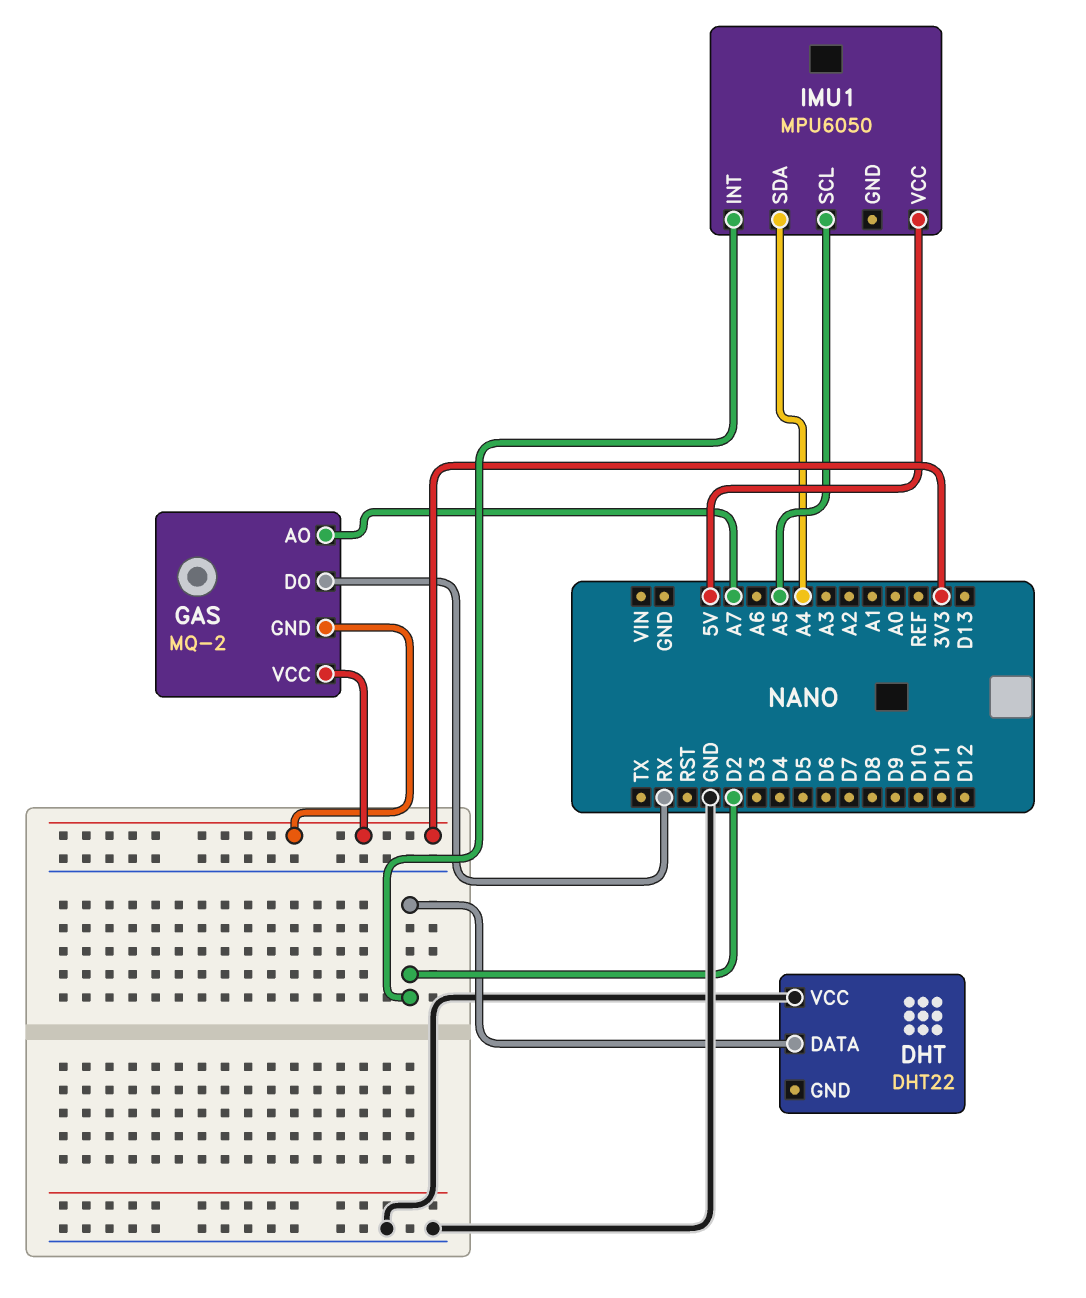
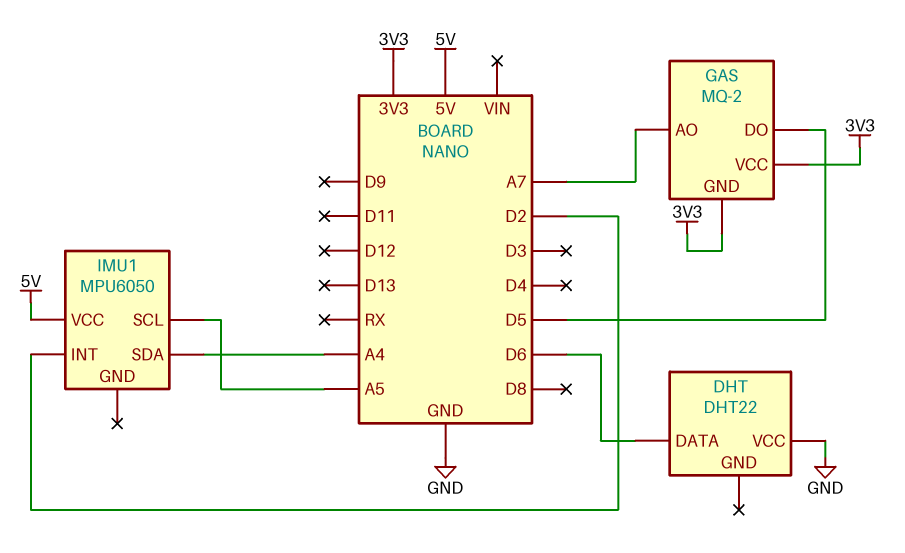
DHT pin DATA: D2 -> D6
GAS pin DO: RX -> D5

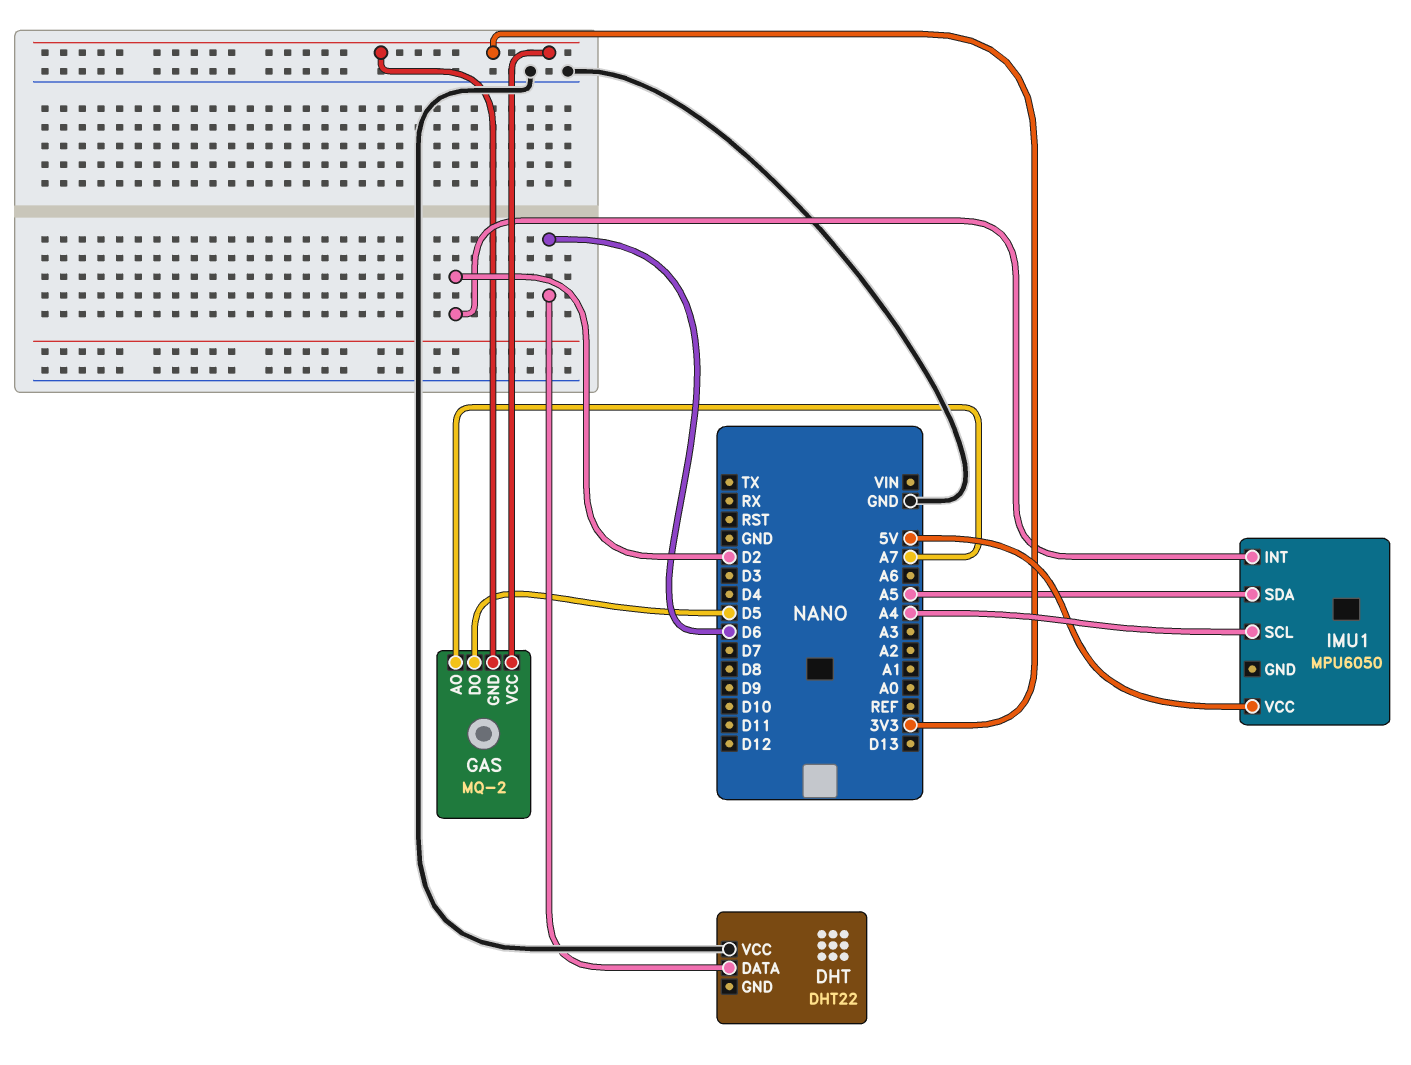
IMU1 pin SCL: A5 -> A4
IMU1 pin SDA: A4 -> A5

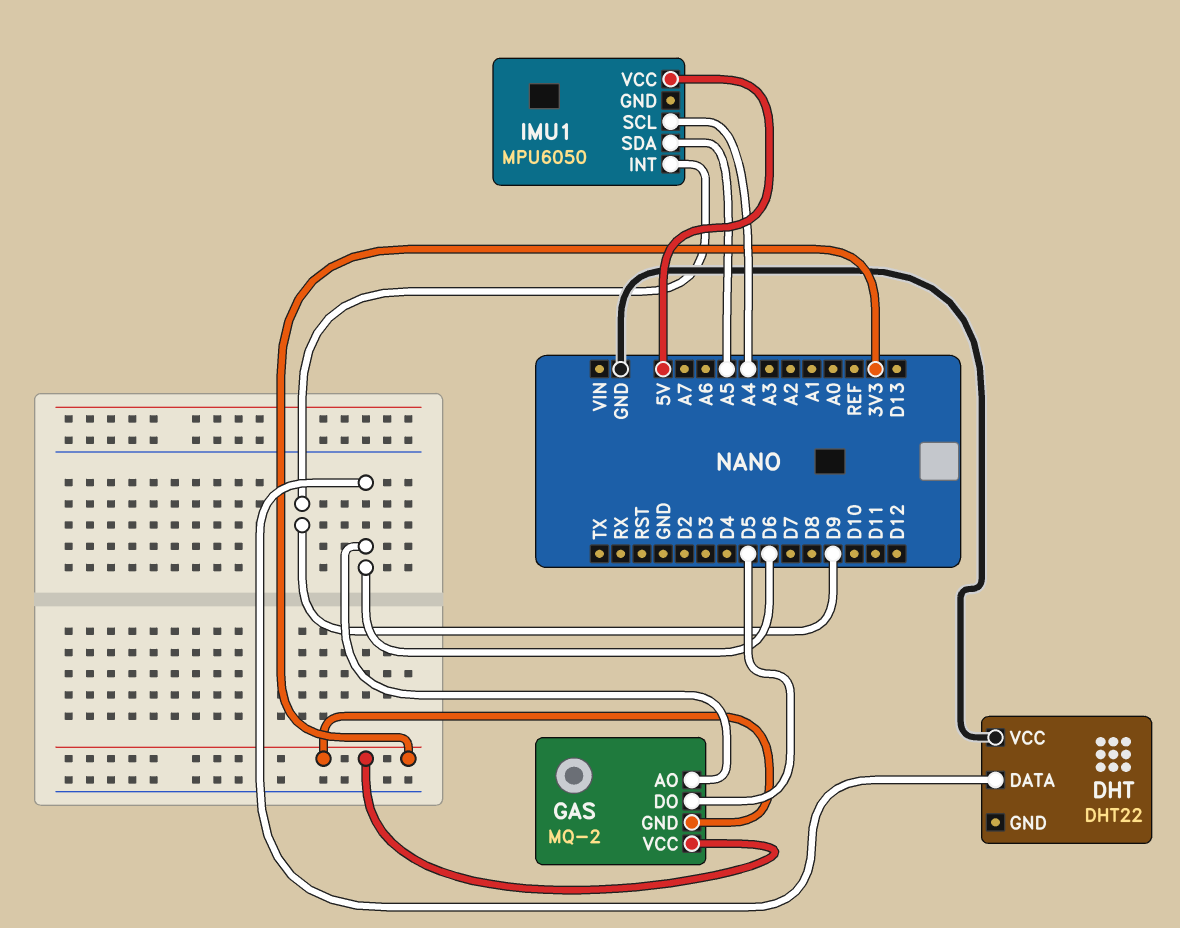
GAS pin AO: A7 -> D6
IMU1 pin INT: D2 -> D9

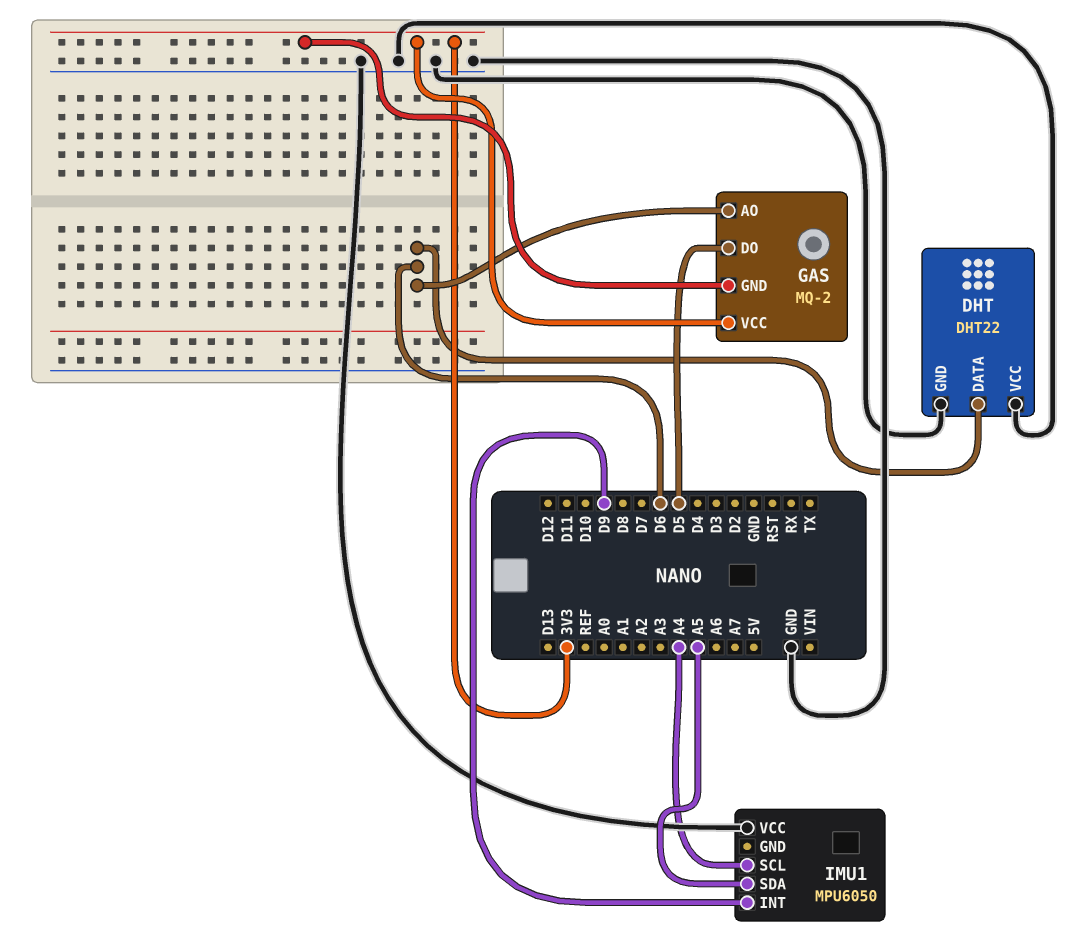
DHT pin GND: none -> GND
IMU1 pin VCC: 5V -> GND

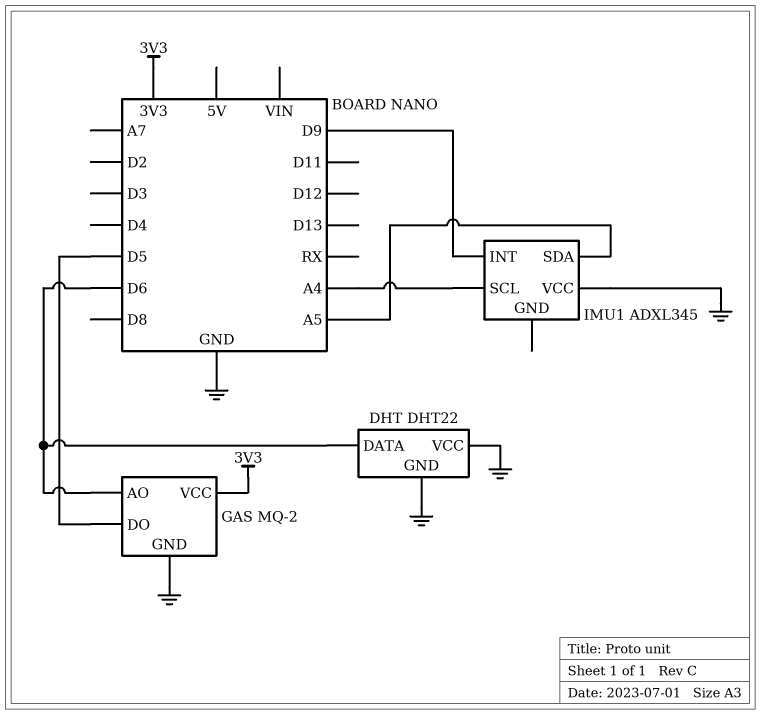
GAS pin GND: 3V3 -> GND
IMU1: MPU6050 -> ADXL345

